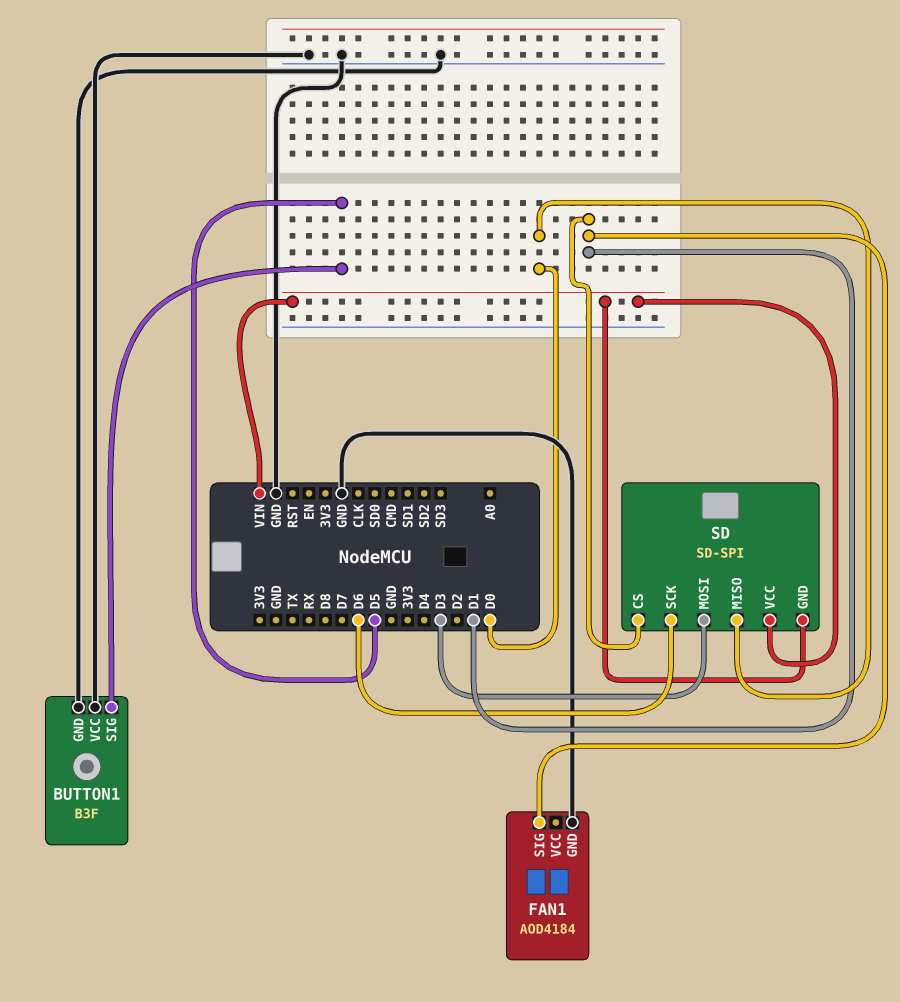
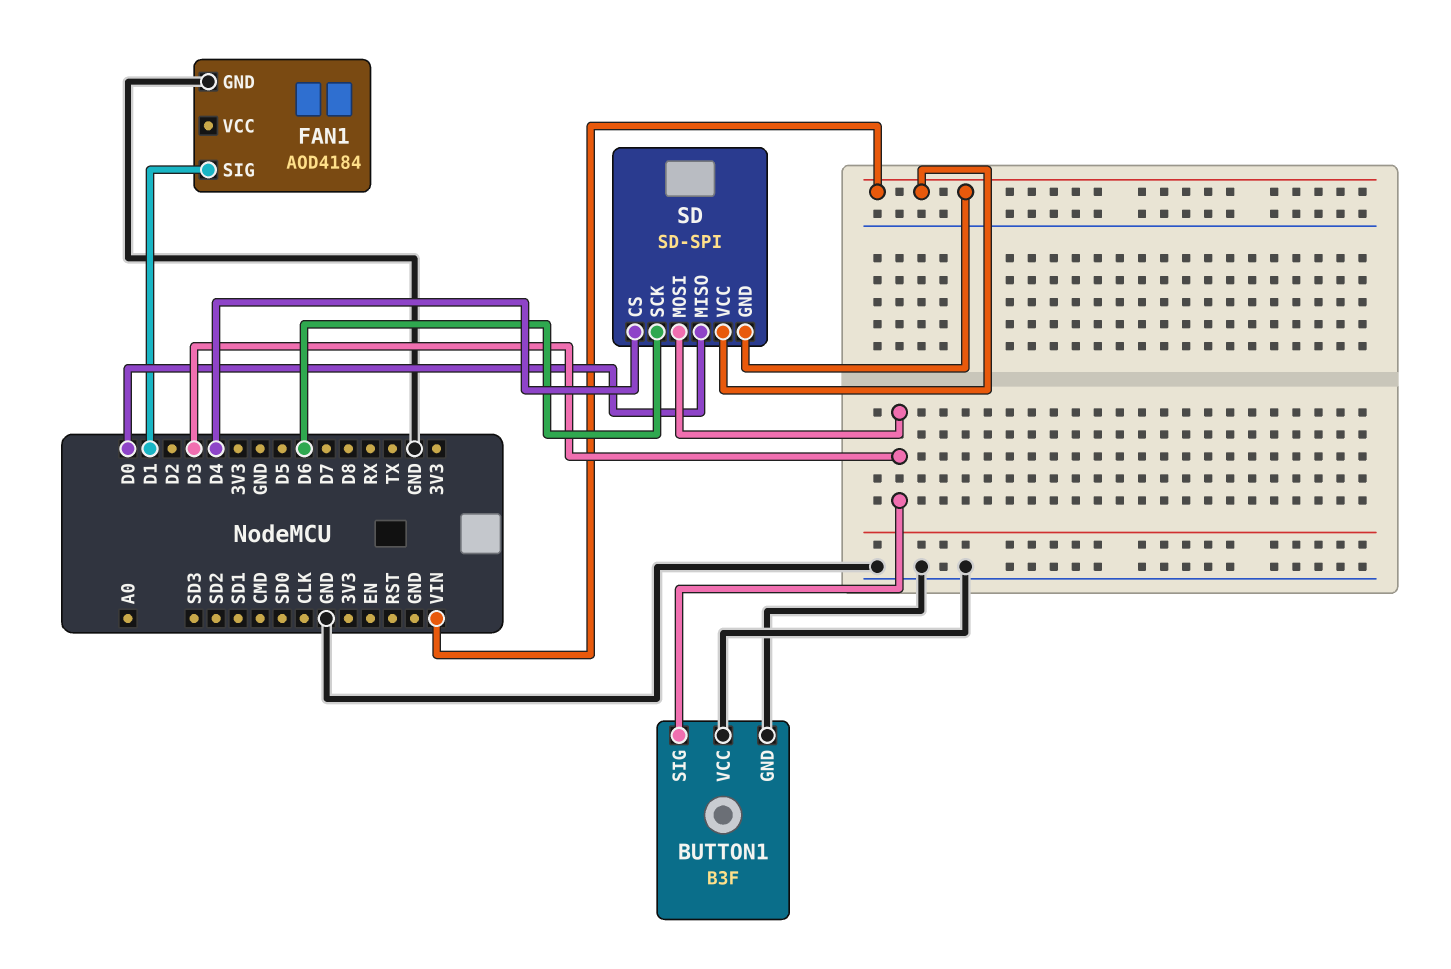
BUTTON1 pin SIG: D5 -> D3
SD pin CS: D1 -> D4

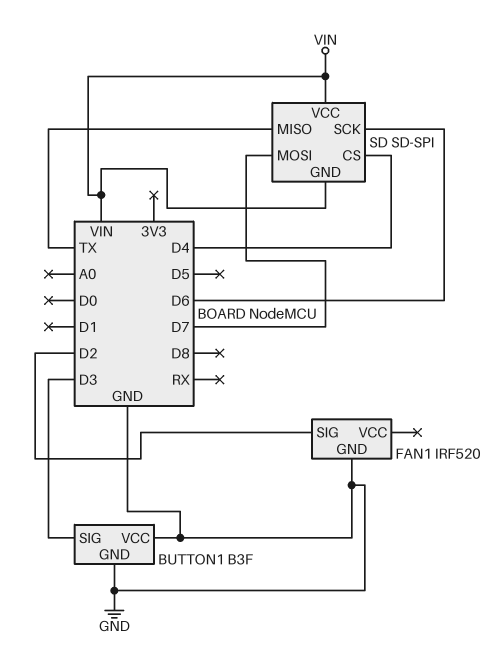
FAN1: AOD4184 -> IRF520
FAN1 pin SIG: D1 -> D2
SD pin MISO: D0 -> TX
SD pin MOSI: D3 -> D7

